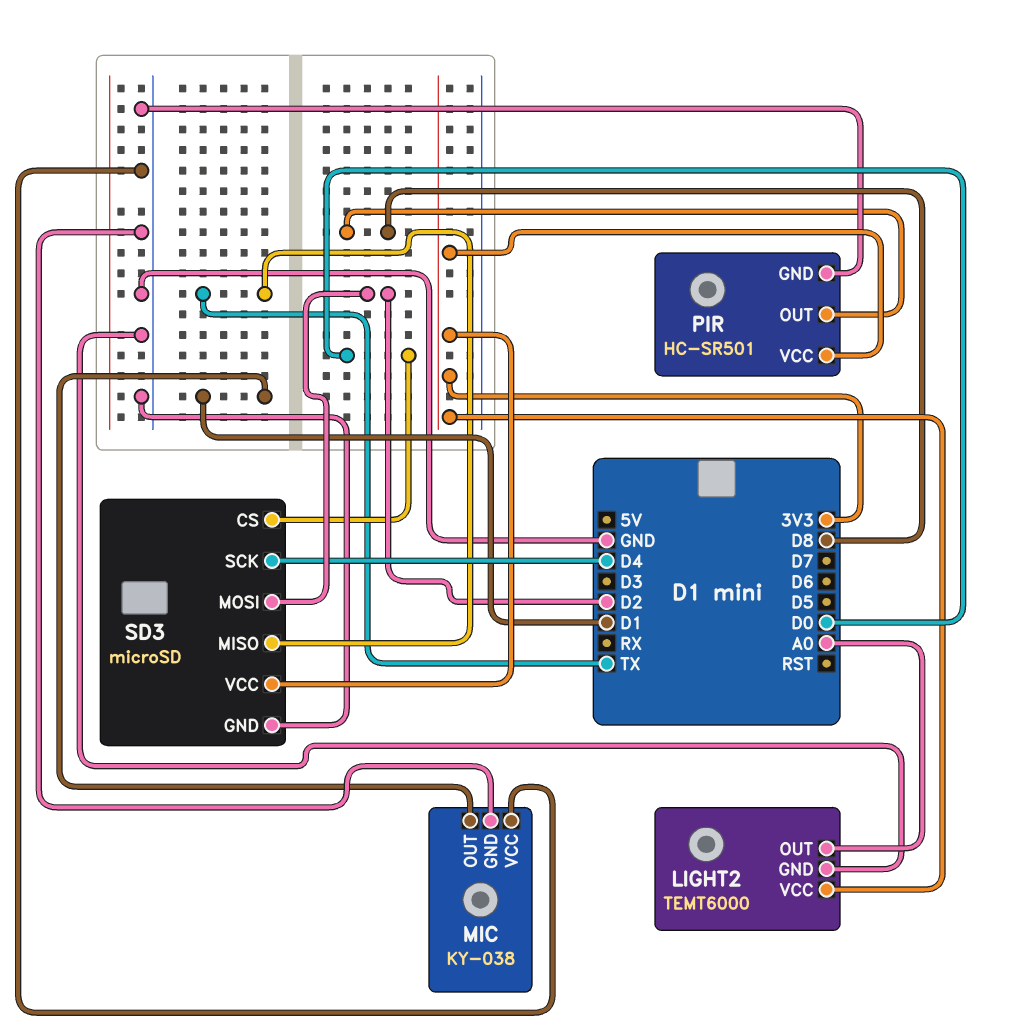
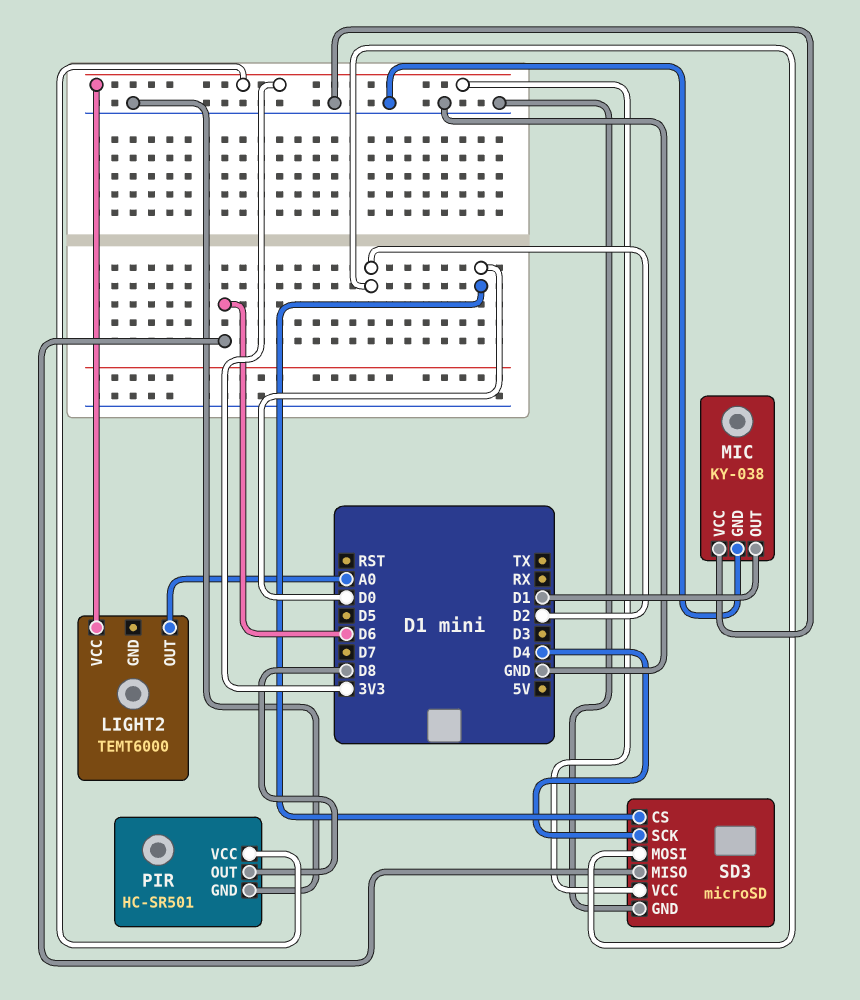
LIGHT2 pin GND: GND -> none
SD3 pin MISO: TX -> D6

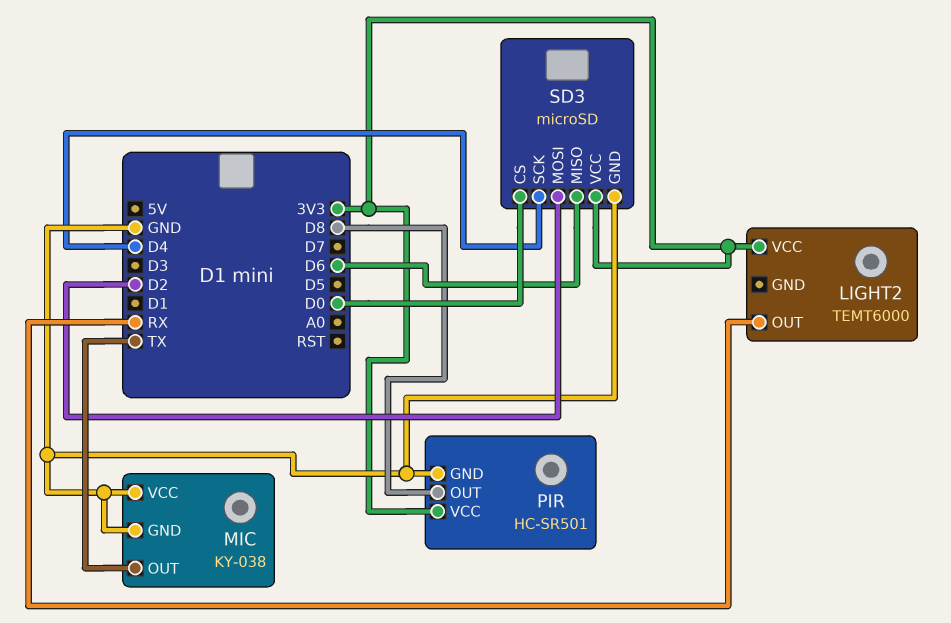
LIGHT2 pin OUT: A0 -> RX
MIC pin OUT: D1 -> TX

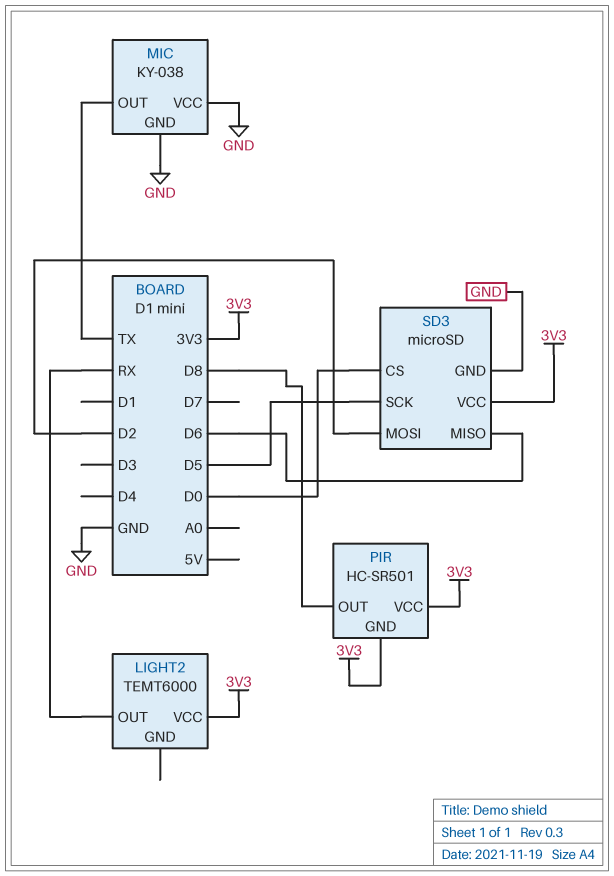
PIR pin GND: GND -> 3V3
SD3 pin SCK: D4 -> D5

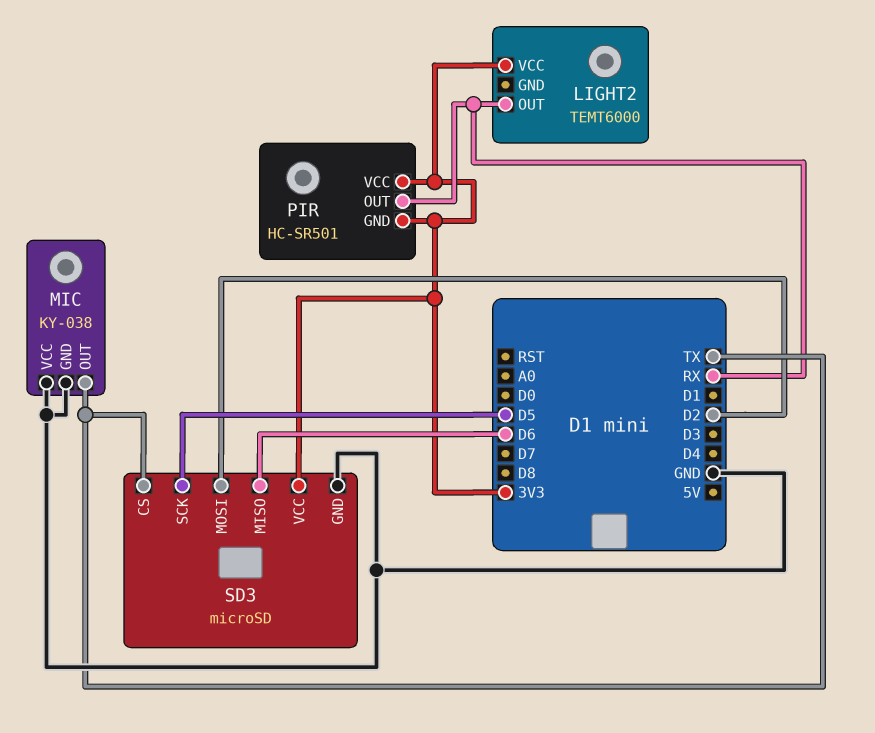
PIR pin OUT: D8 -> RX
SD3 pin CS: D0 -> TX

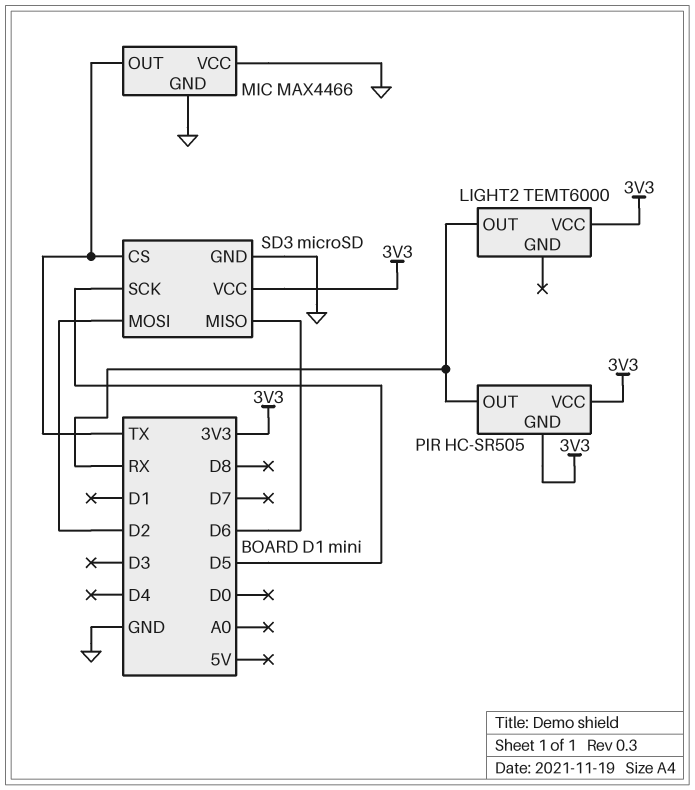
MIC: KY-038 -> MAX4466
PIR: HC-SR501 -> HC-SR505

